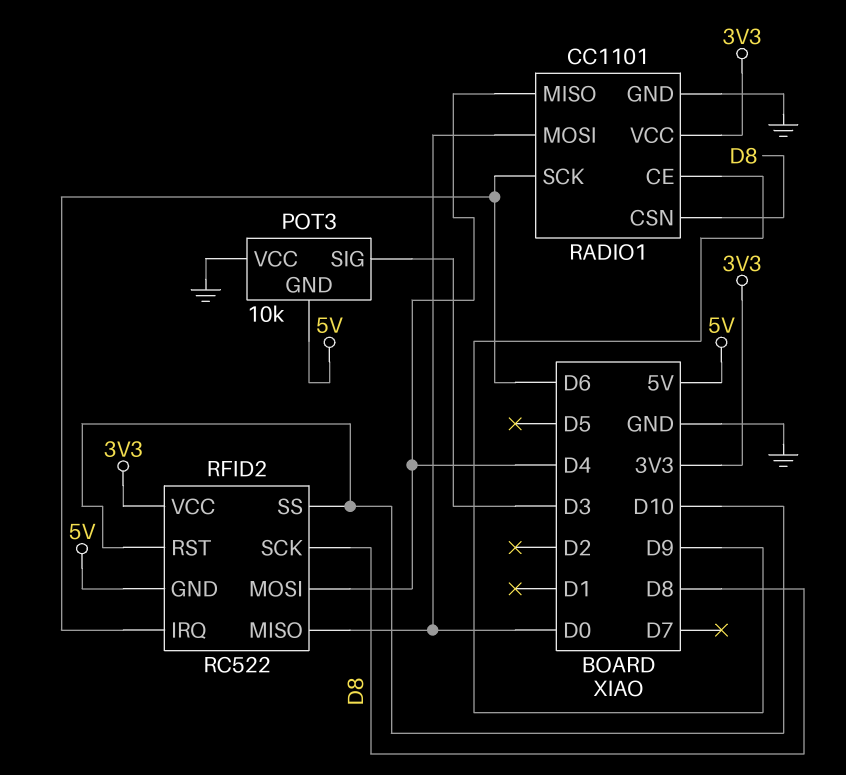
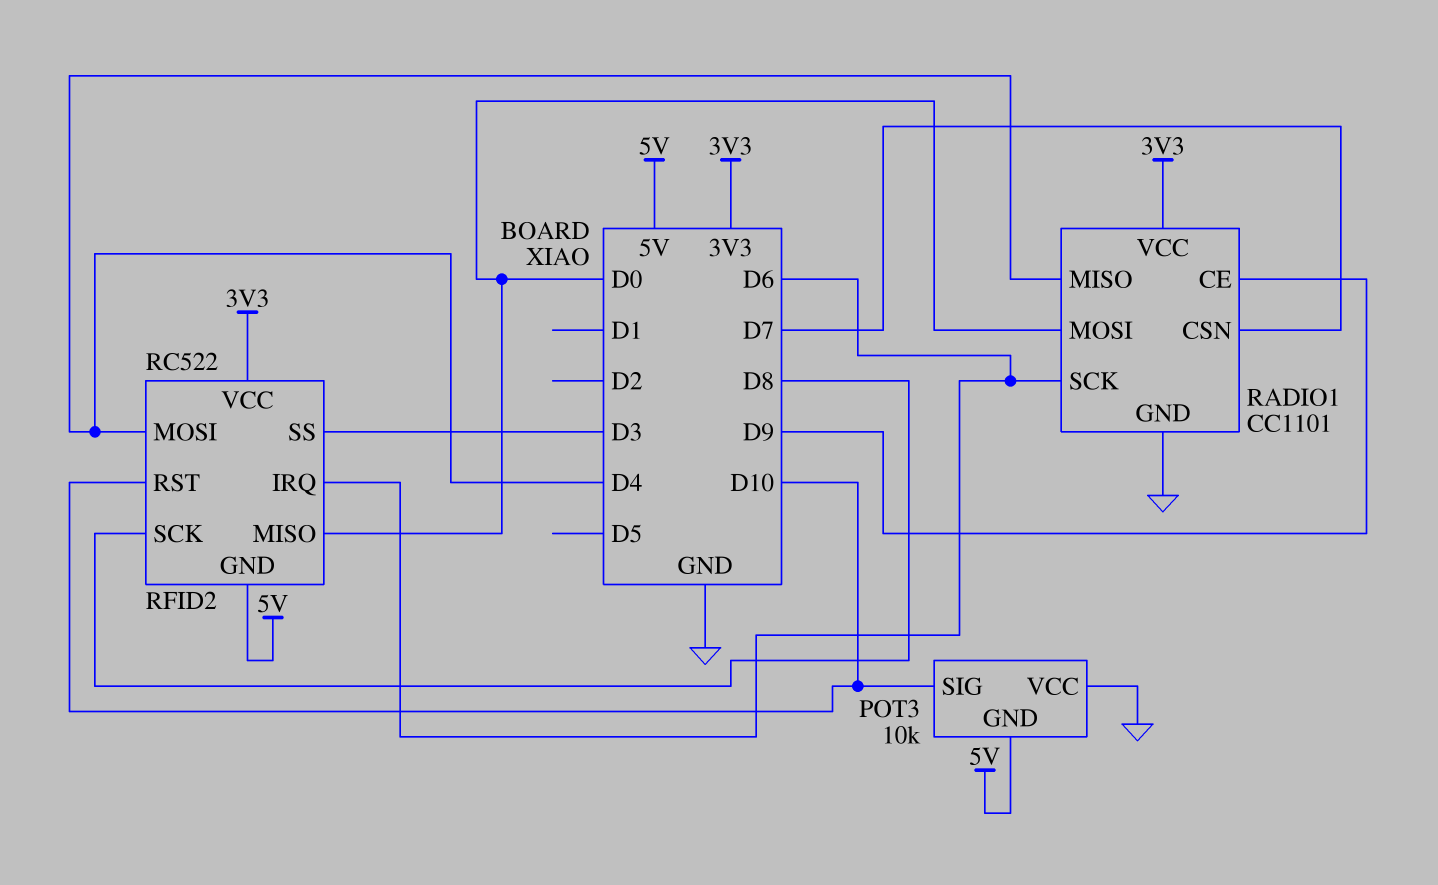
POT3 pin SIG: D3 -> D10
RADIO1 pin CSN: D8 -> D7
RFID2 pin SS: D10 -> D3

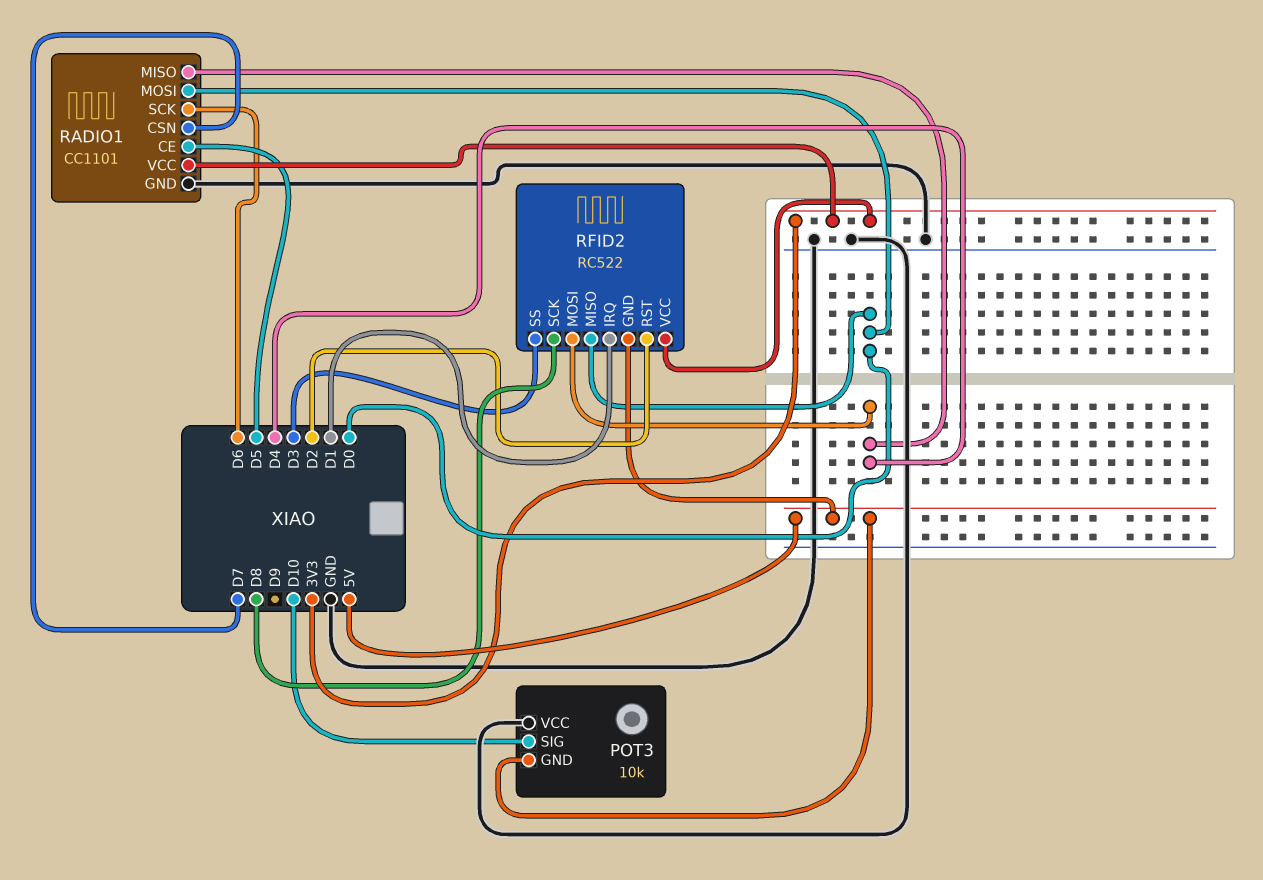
RADIO1 pin CE: D9 -> D5
RFID2 pin IRQ: D6 -> D1
RFID2 pin RST: D10 -> D2

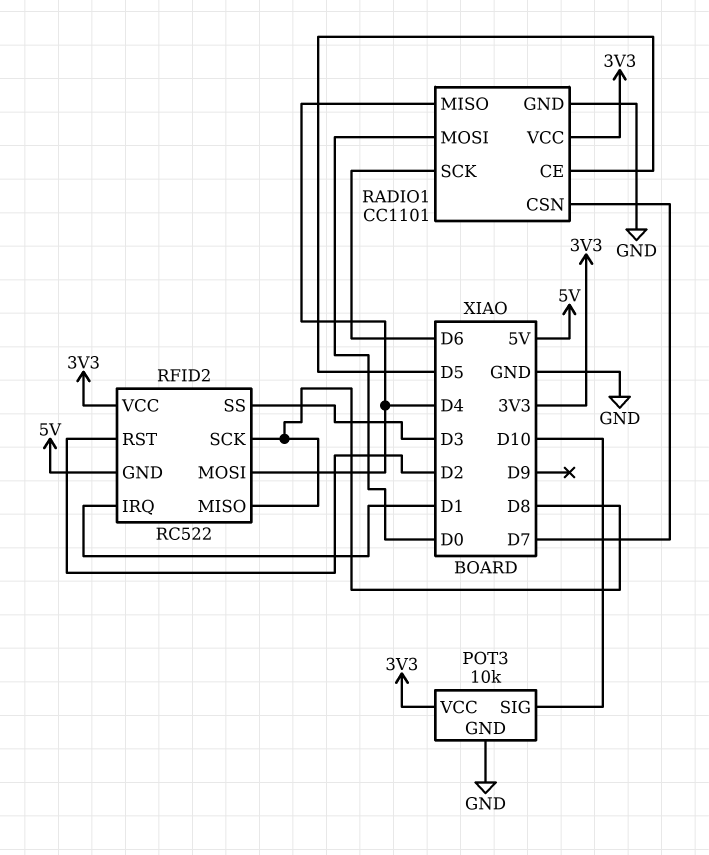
POT3 pin GND: 5V -> GND
POT3 pin VCC: GND -> 3V3
RFID2 pin MISO: D0 -> D8

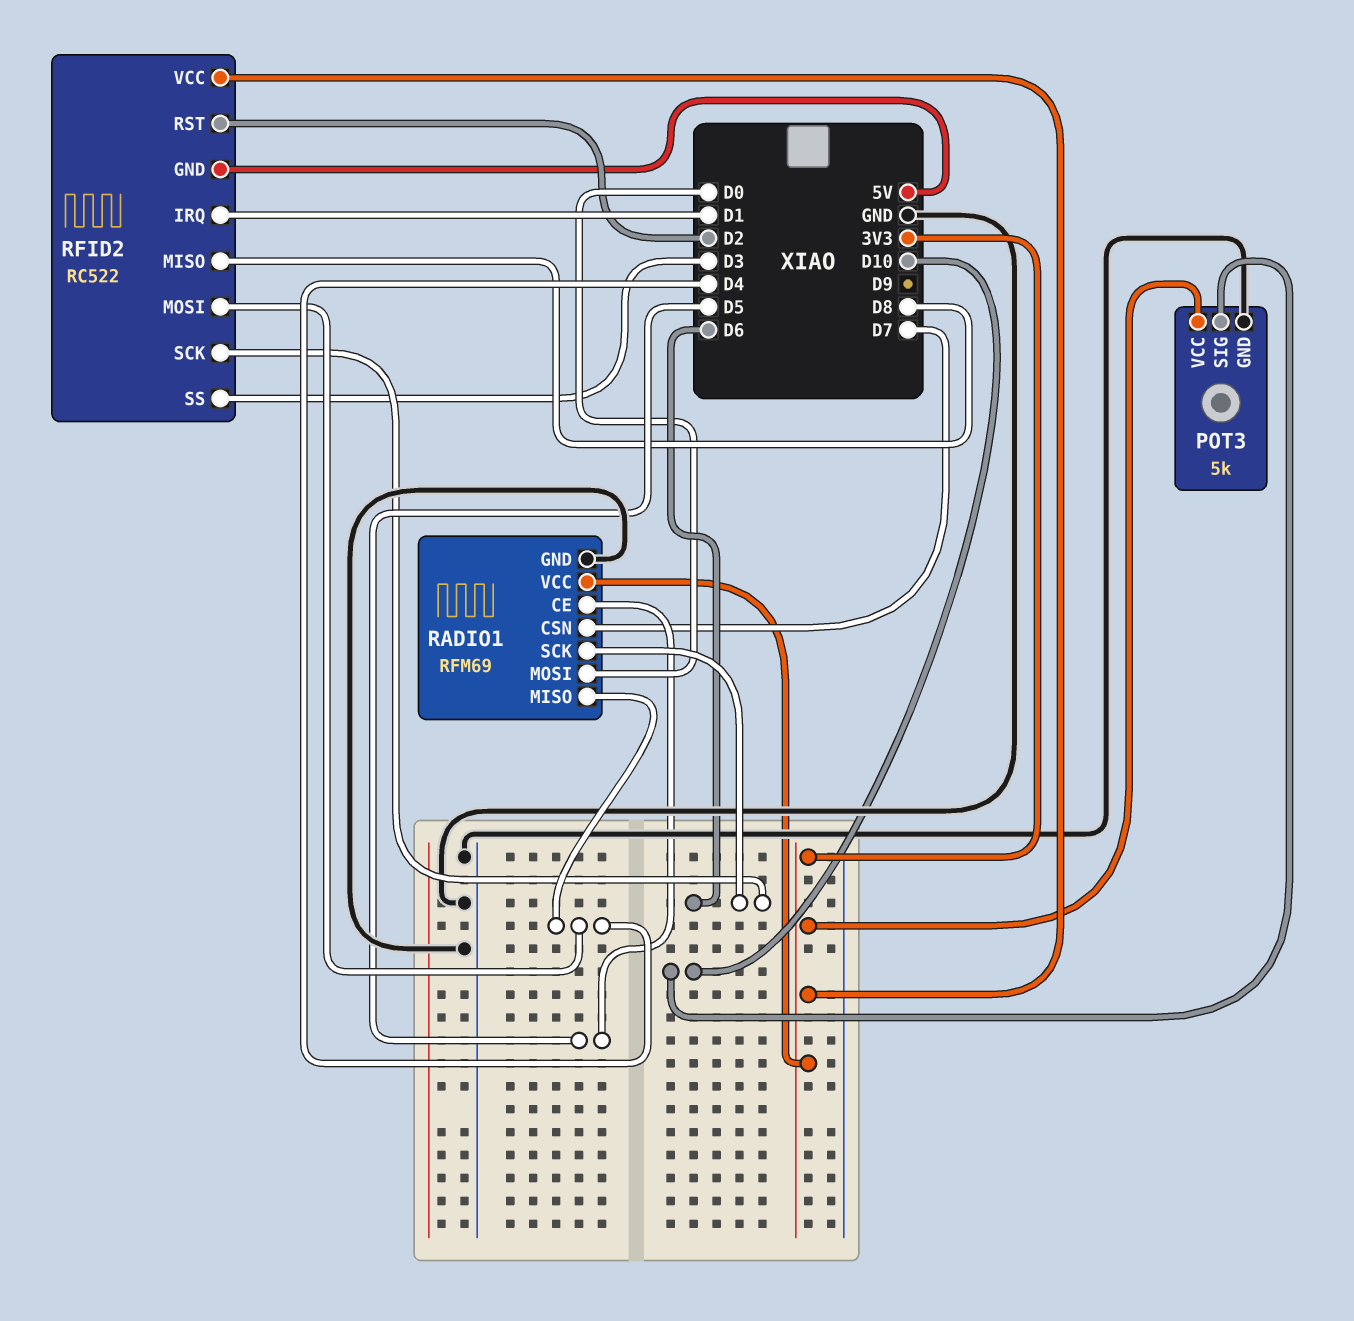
POT3: 10k -> 5k
RADIO1: CC1101 -> RFM69
RFID2 pin SCK: D8 -> D6

